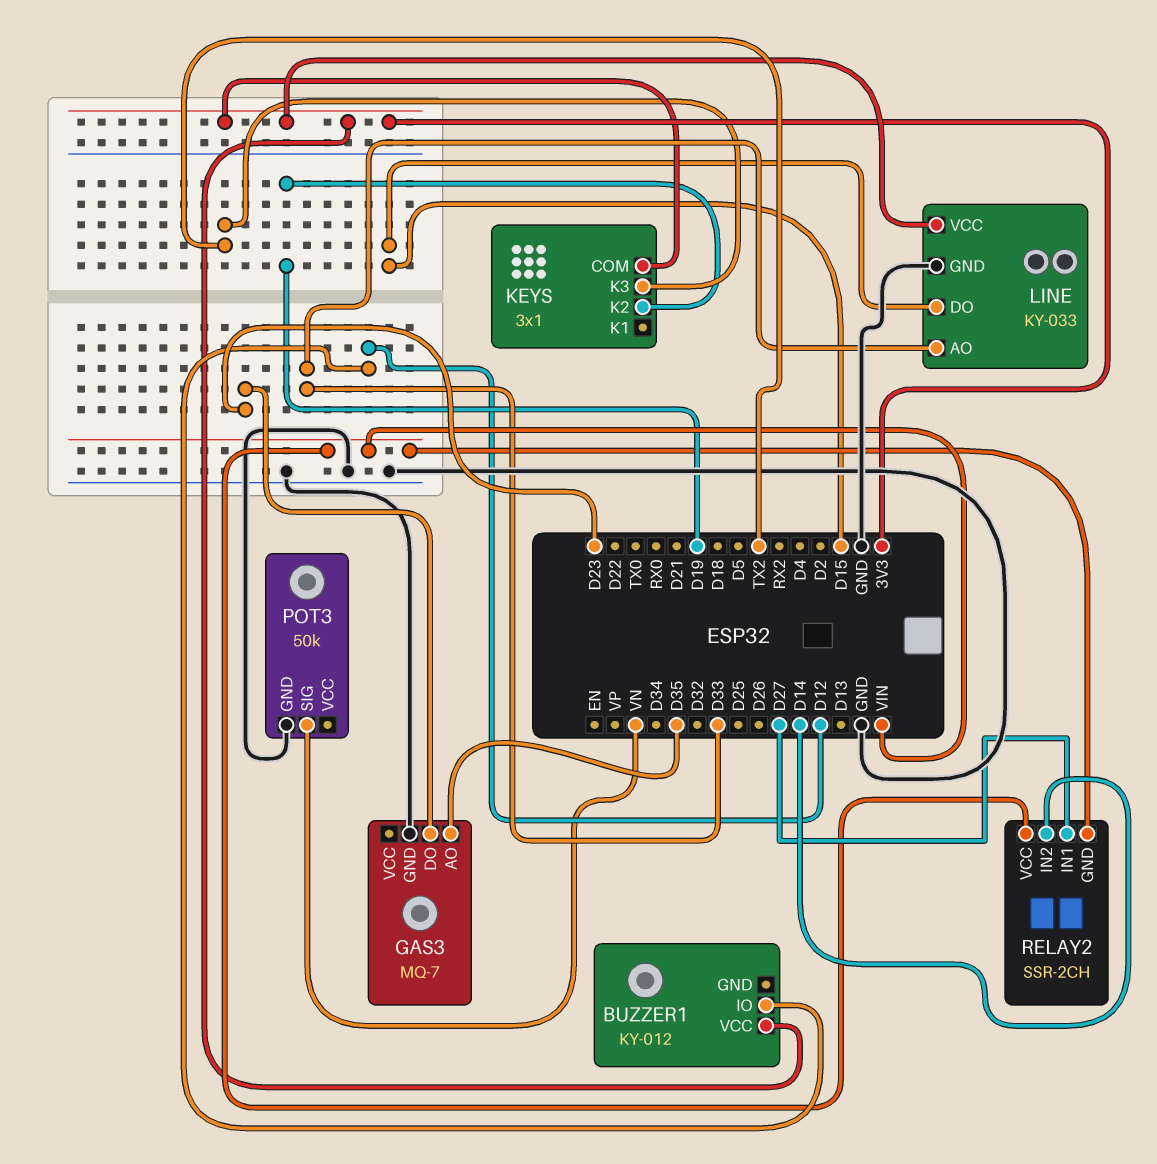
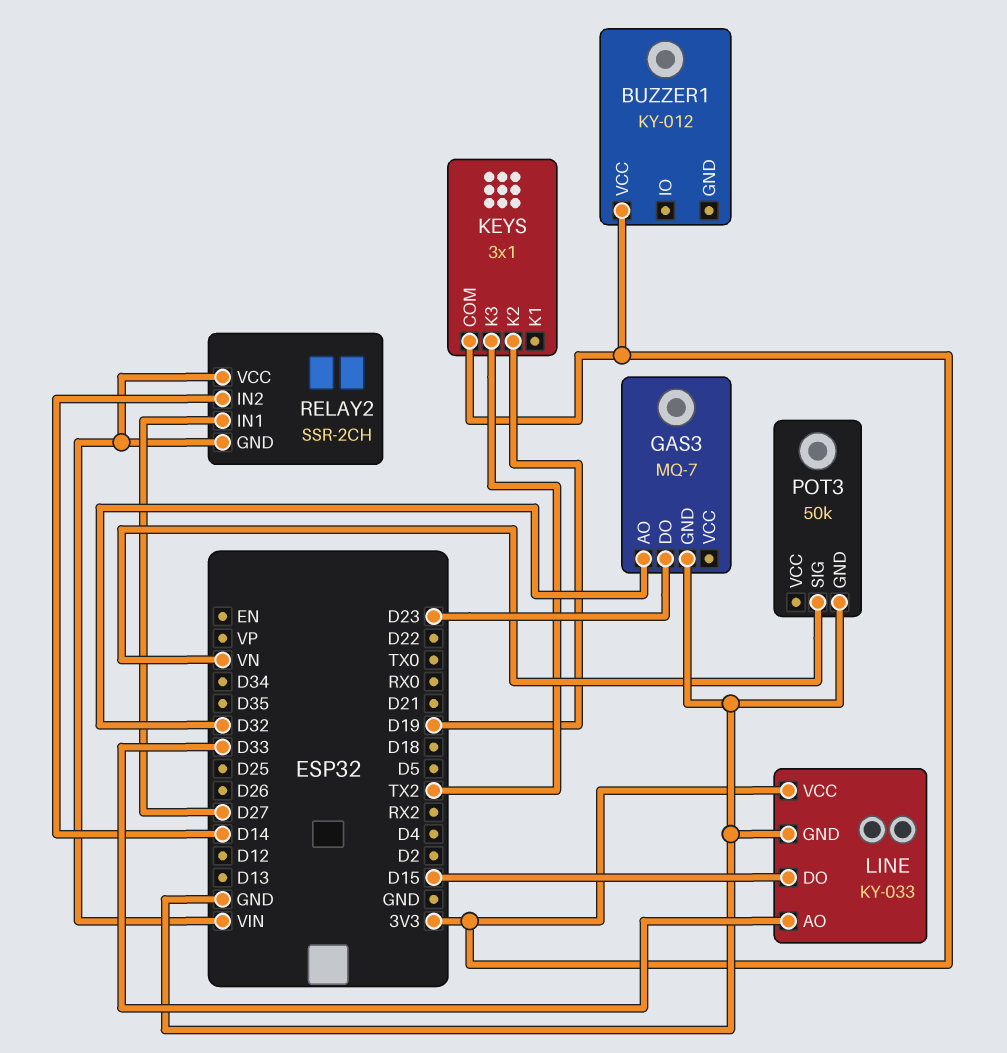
BUZZER1 pin IO: D12 -> none
GAS3 pin AO: D35 -> D32

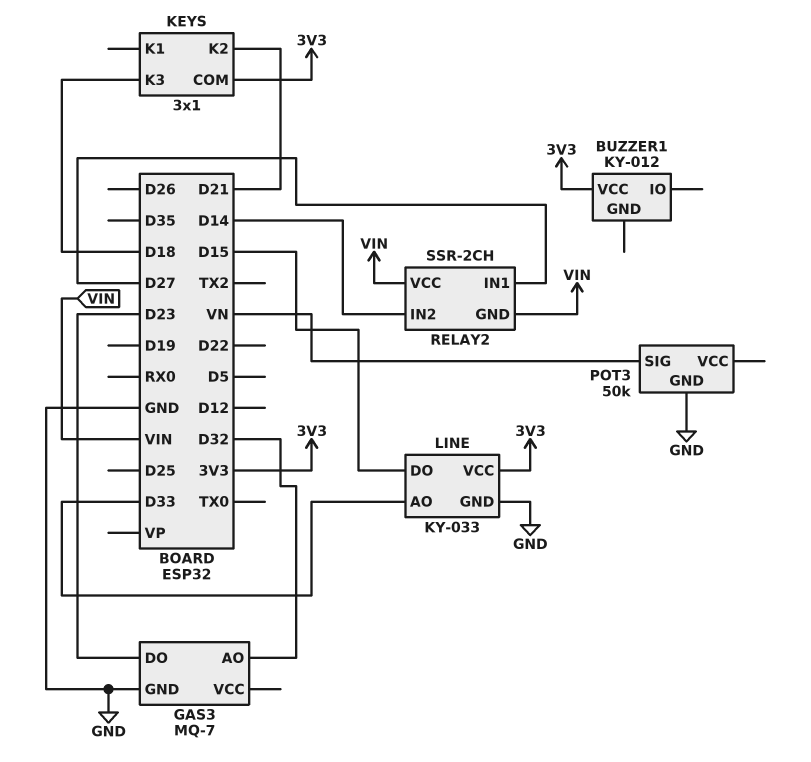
KEYS pin K2: D19 -> D21
KEYS pin K3: TX2 -> D18

